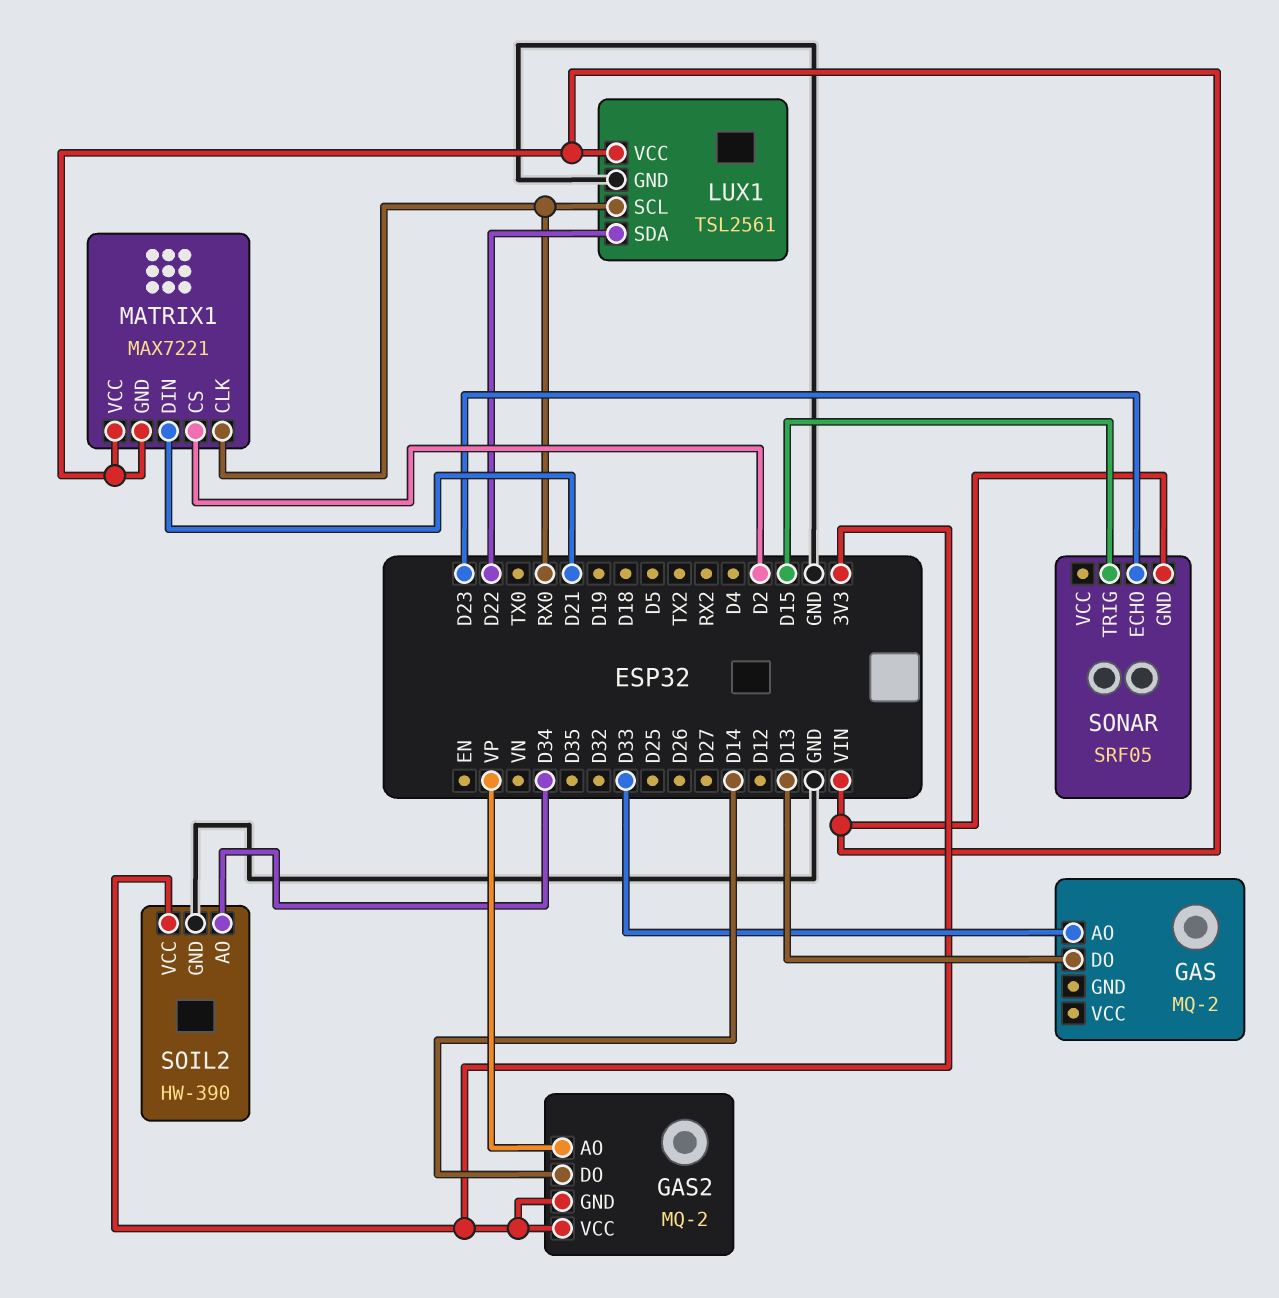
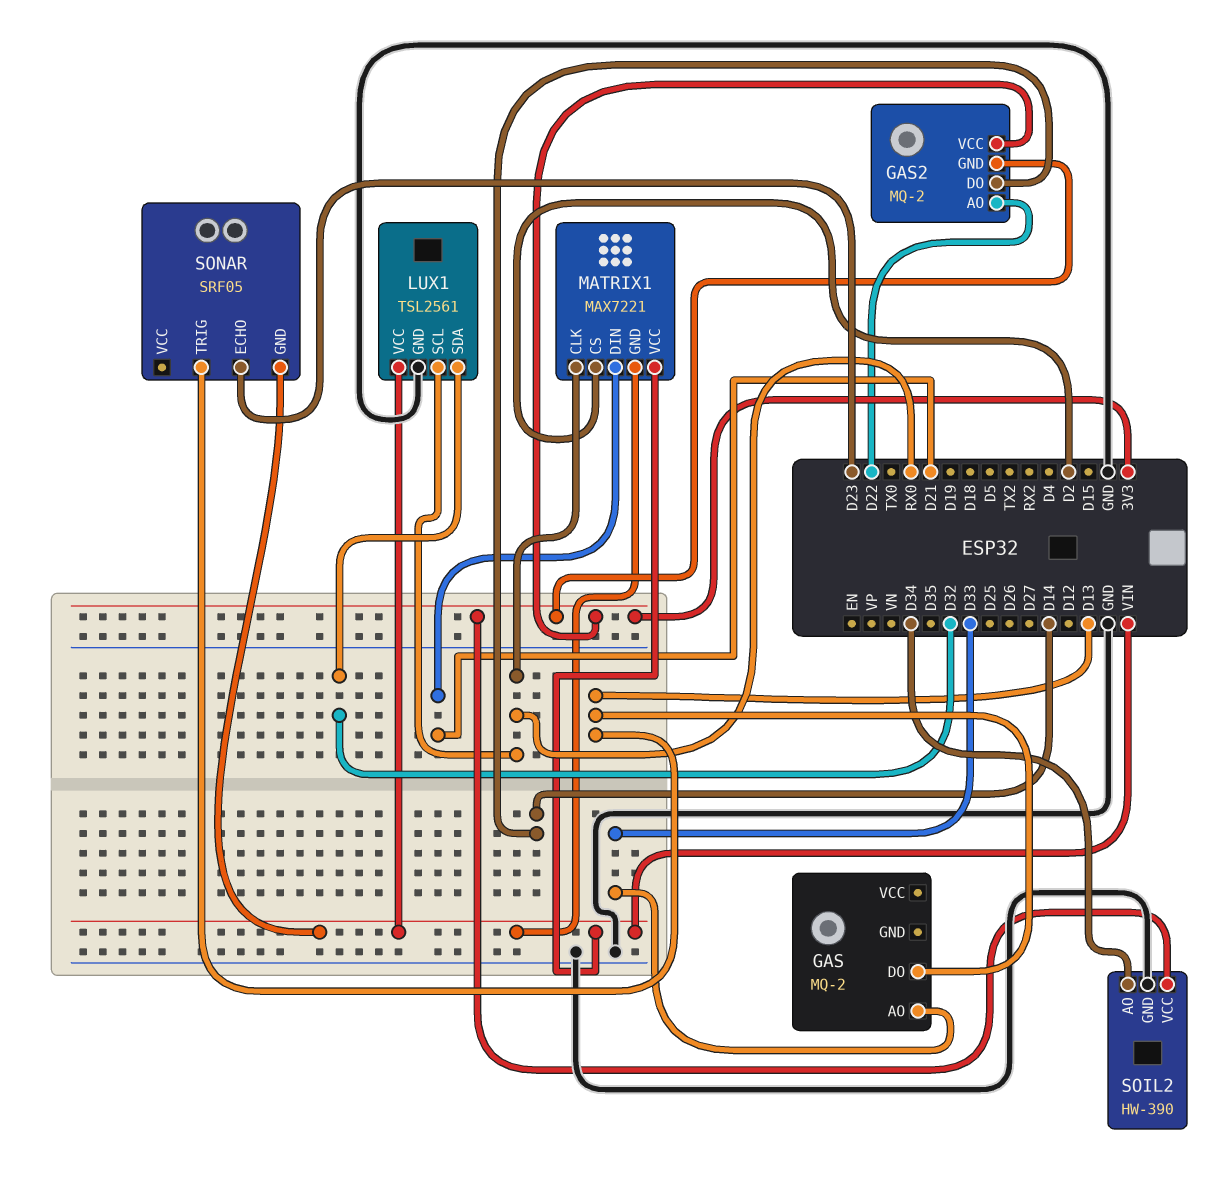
GAS2 pin AO: VP -> D22
LUX1 pin SDA: D22 -> D32
SONAR pin TRIG: D15 -> D13

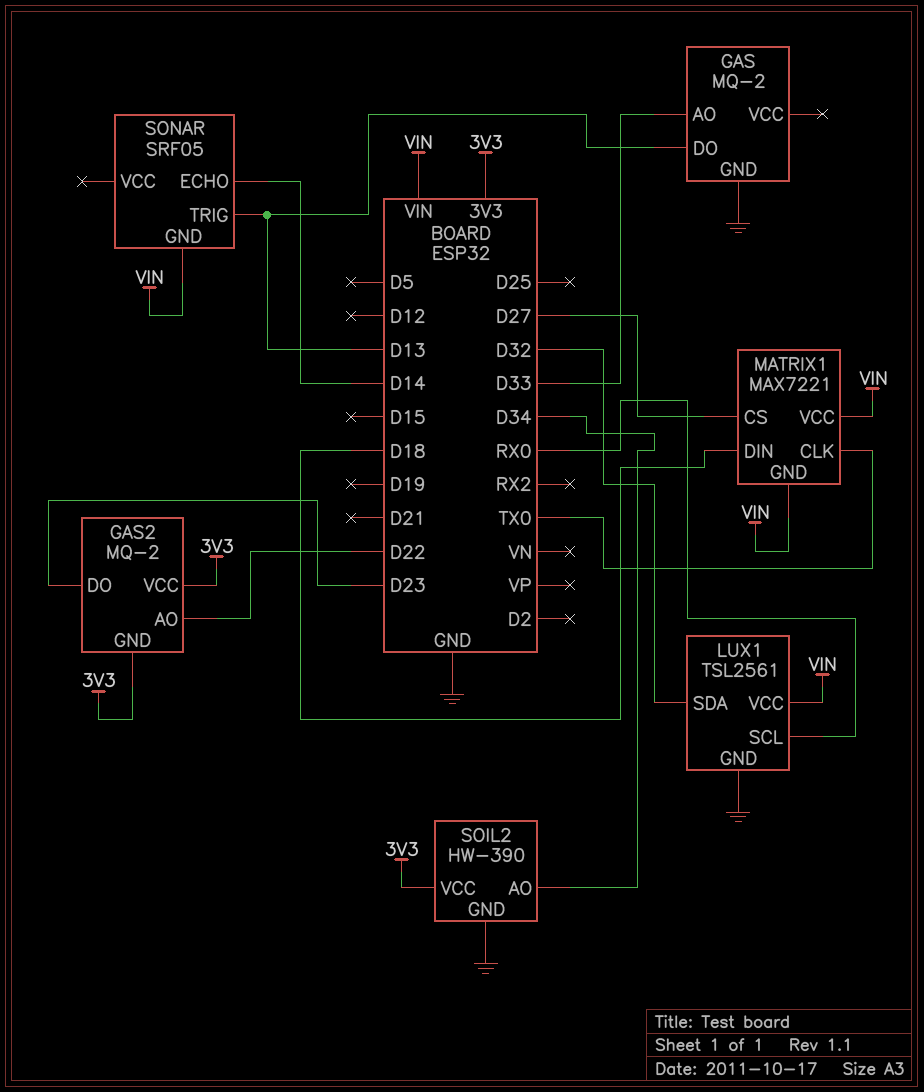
GAS pin GND: none -> GND
GAS2 pin DO: D14 -> D23
MATRIX1 pin CLK: RX0 -> TX0
MATRIX1 pin CS: D2 -> D27
MATRIX1 pin DIN: D21 -> D18
SONAR pin ECHO: D23 -> D14

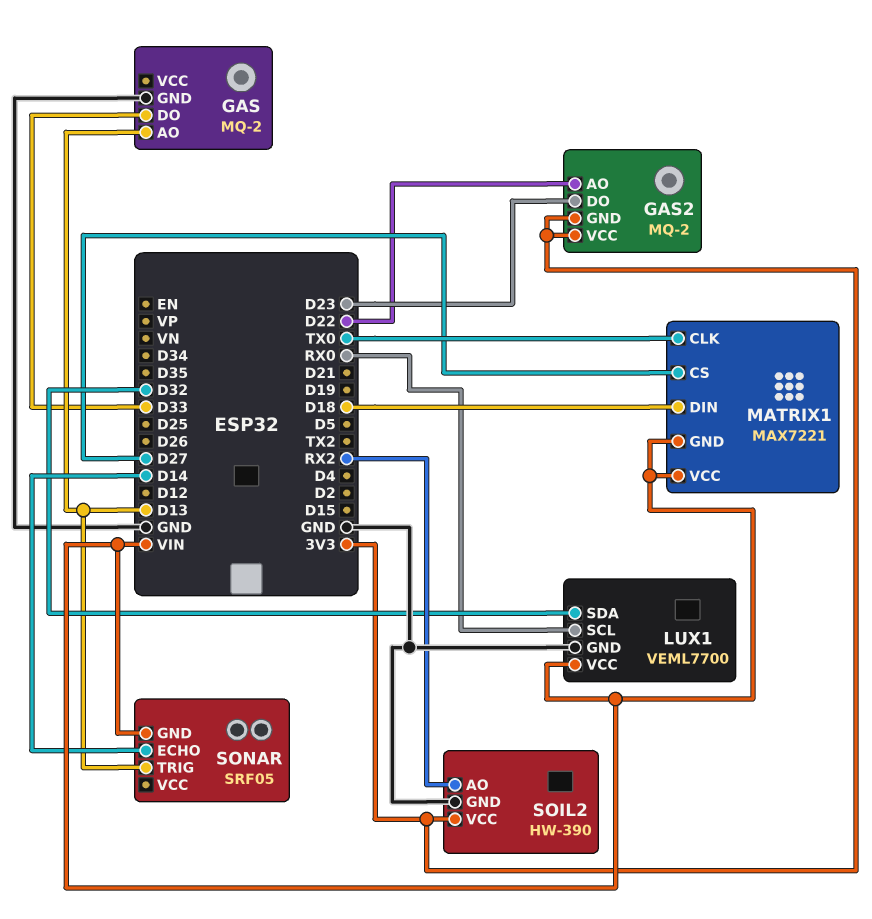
GAS pin AO: D33 -> D13
GAS pin DO: D13 -> D33
LUX1: TSL2561 -> VEML7700
SOIL2 pin AO: D34 -> RX2

